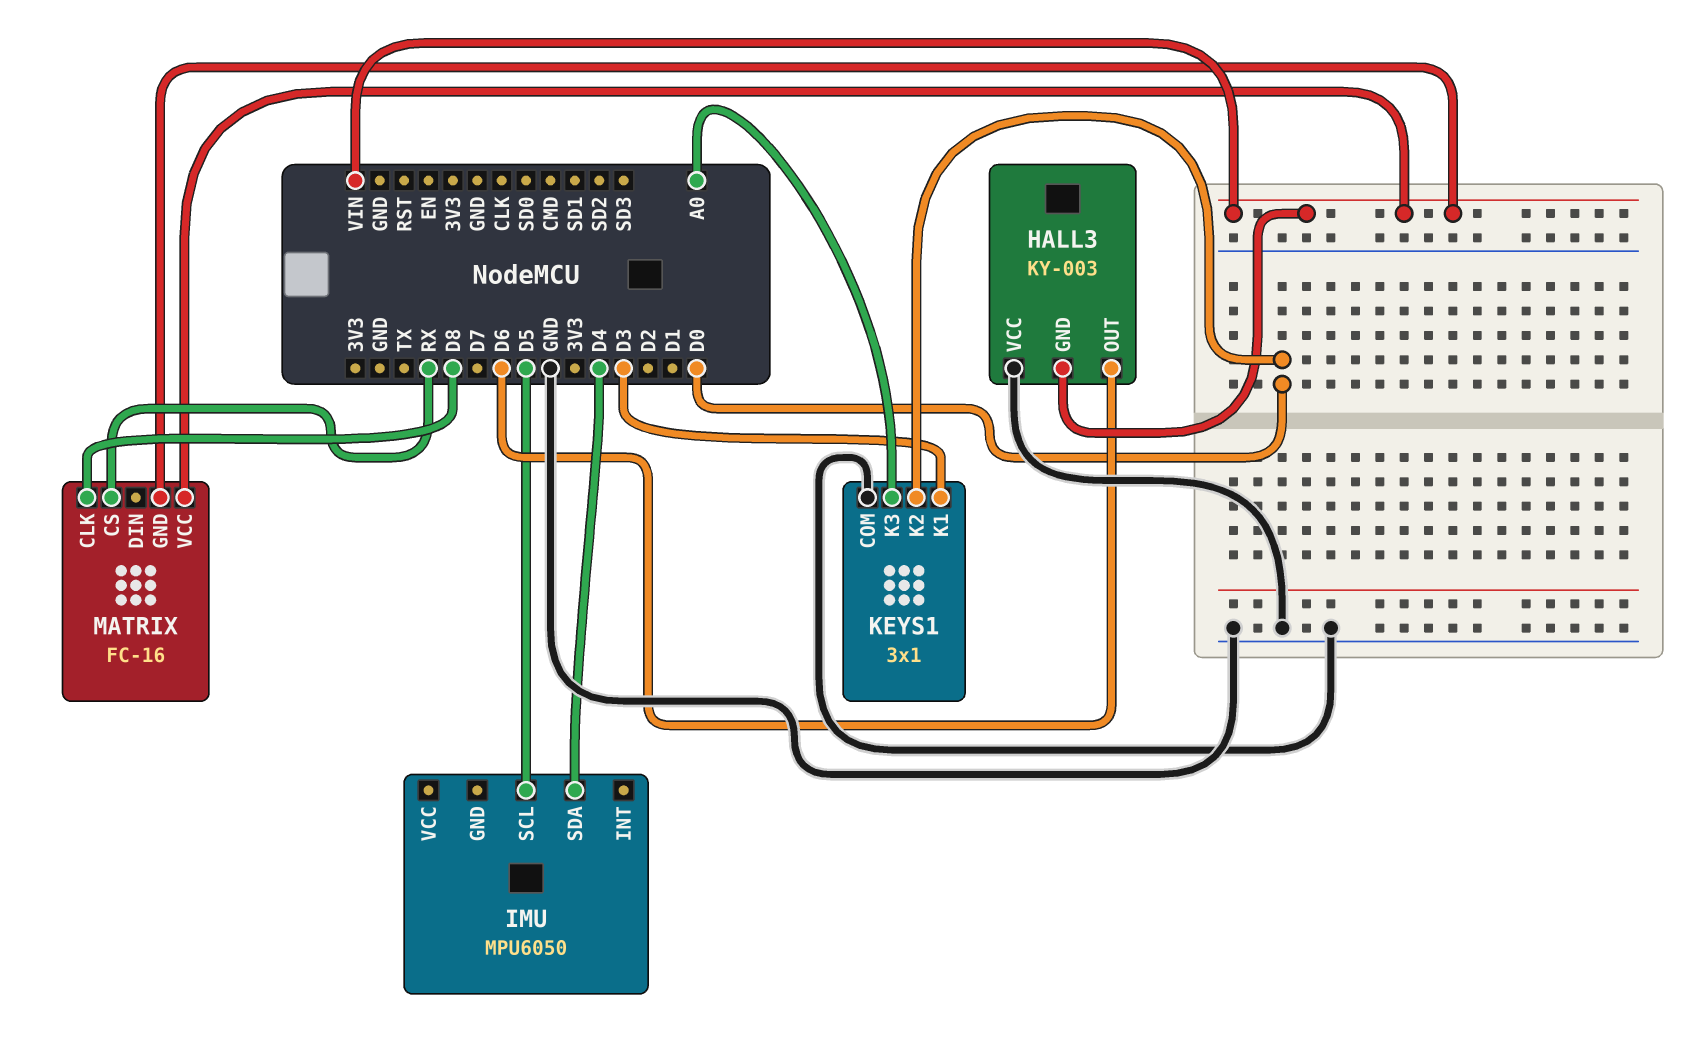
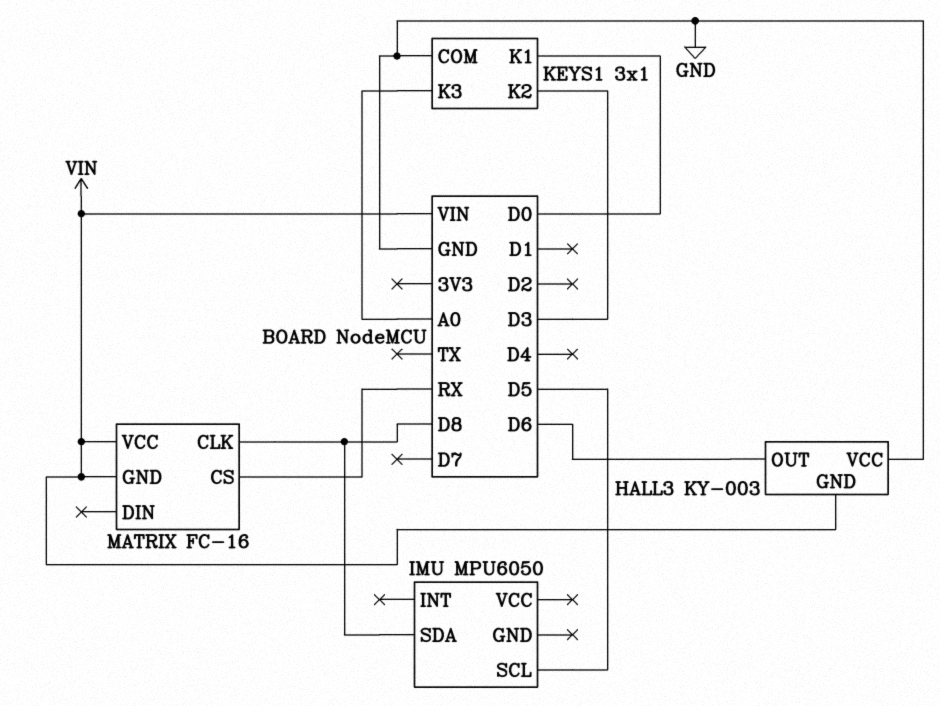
IMU pin SDA: D4 -> D8
KEYS1 pin K1: D3 -> D0
KEYS1 pin K2: D0 -> D3

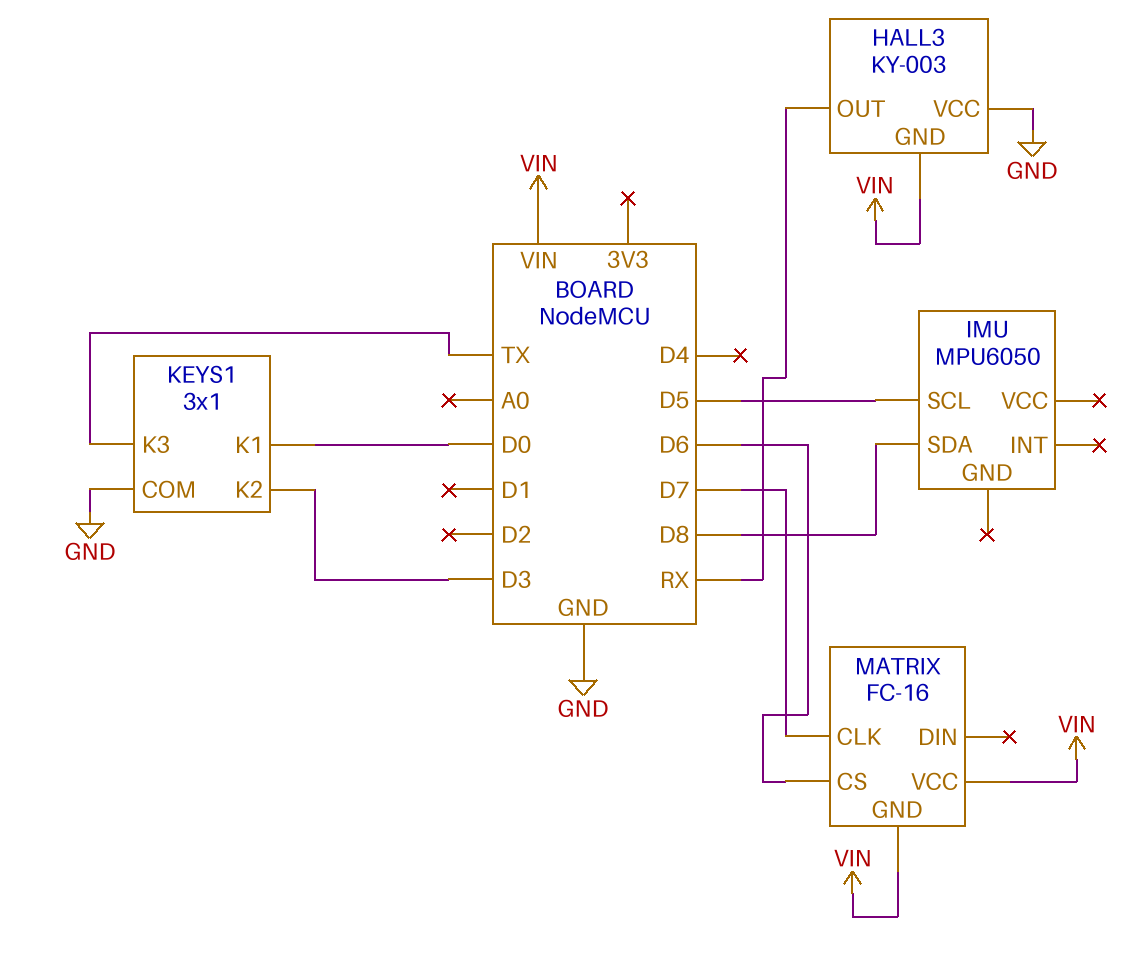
HALL3 pin OUT: D6 -> RX
KEYS1 pin K3: A0 -> TX
MATRIX pin CLK: D8 -> D7
MATRIX pin CS: RX -> D6

